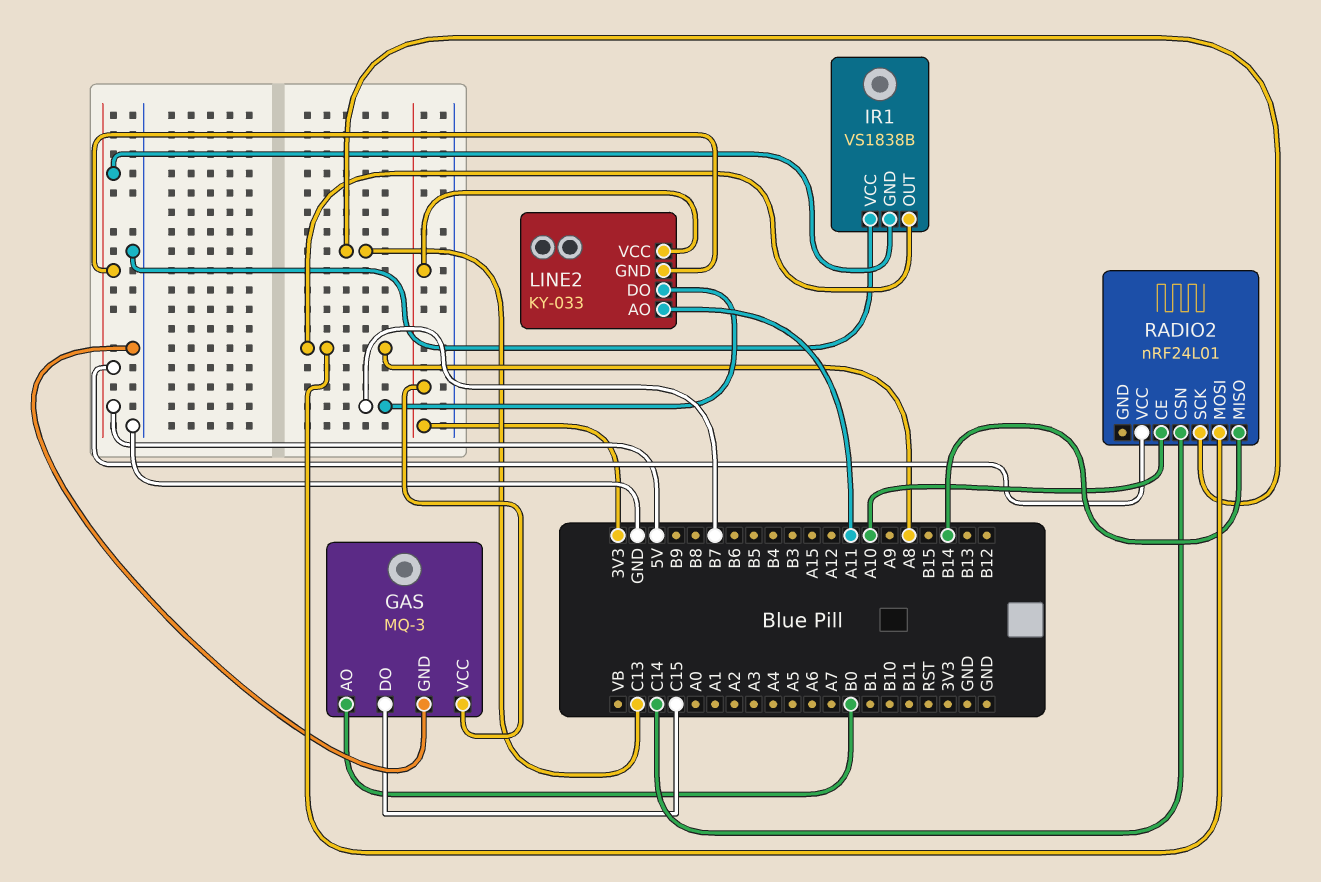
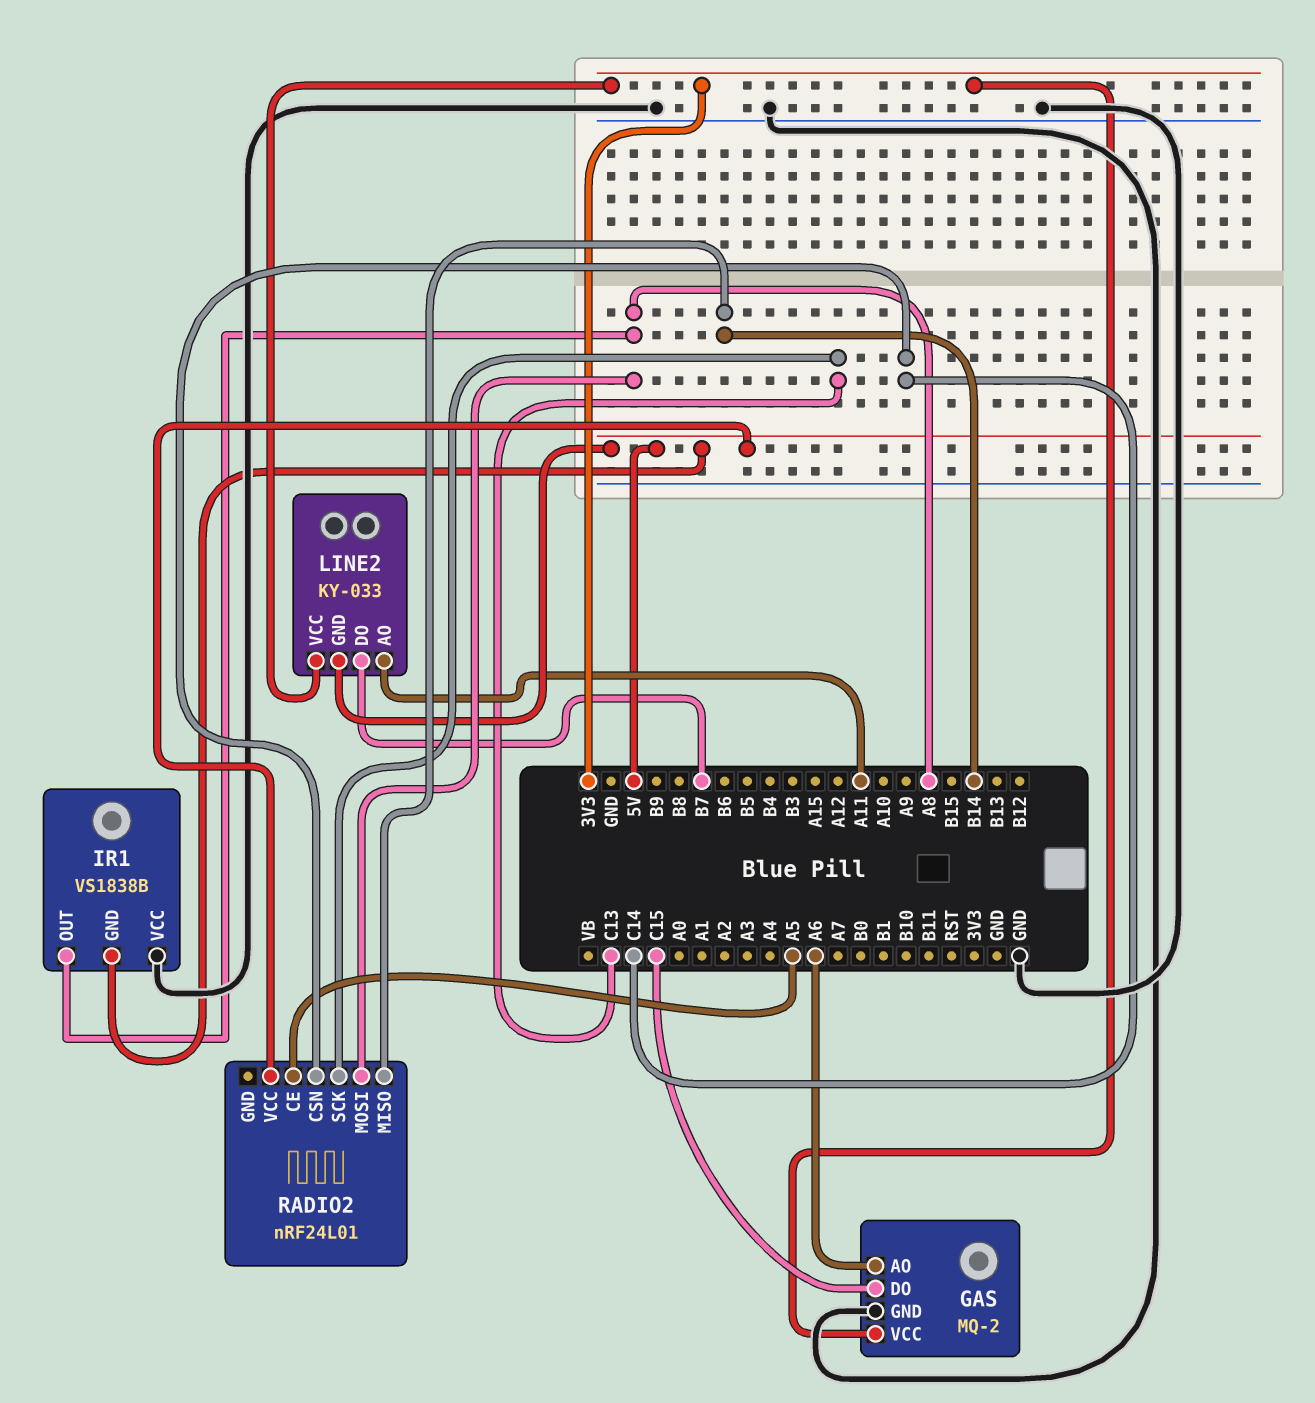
GAS: MQ-3 -> MQ-2
GAS pin AO: B0 -> A6
RADIO2 pin CE: A10 -> A5

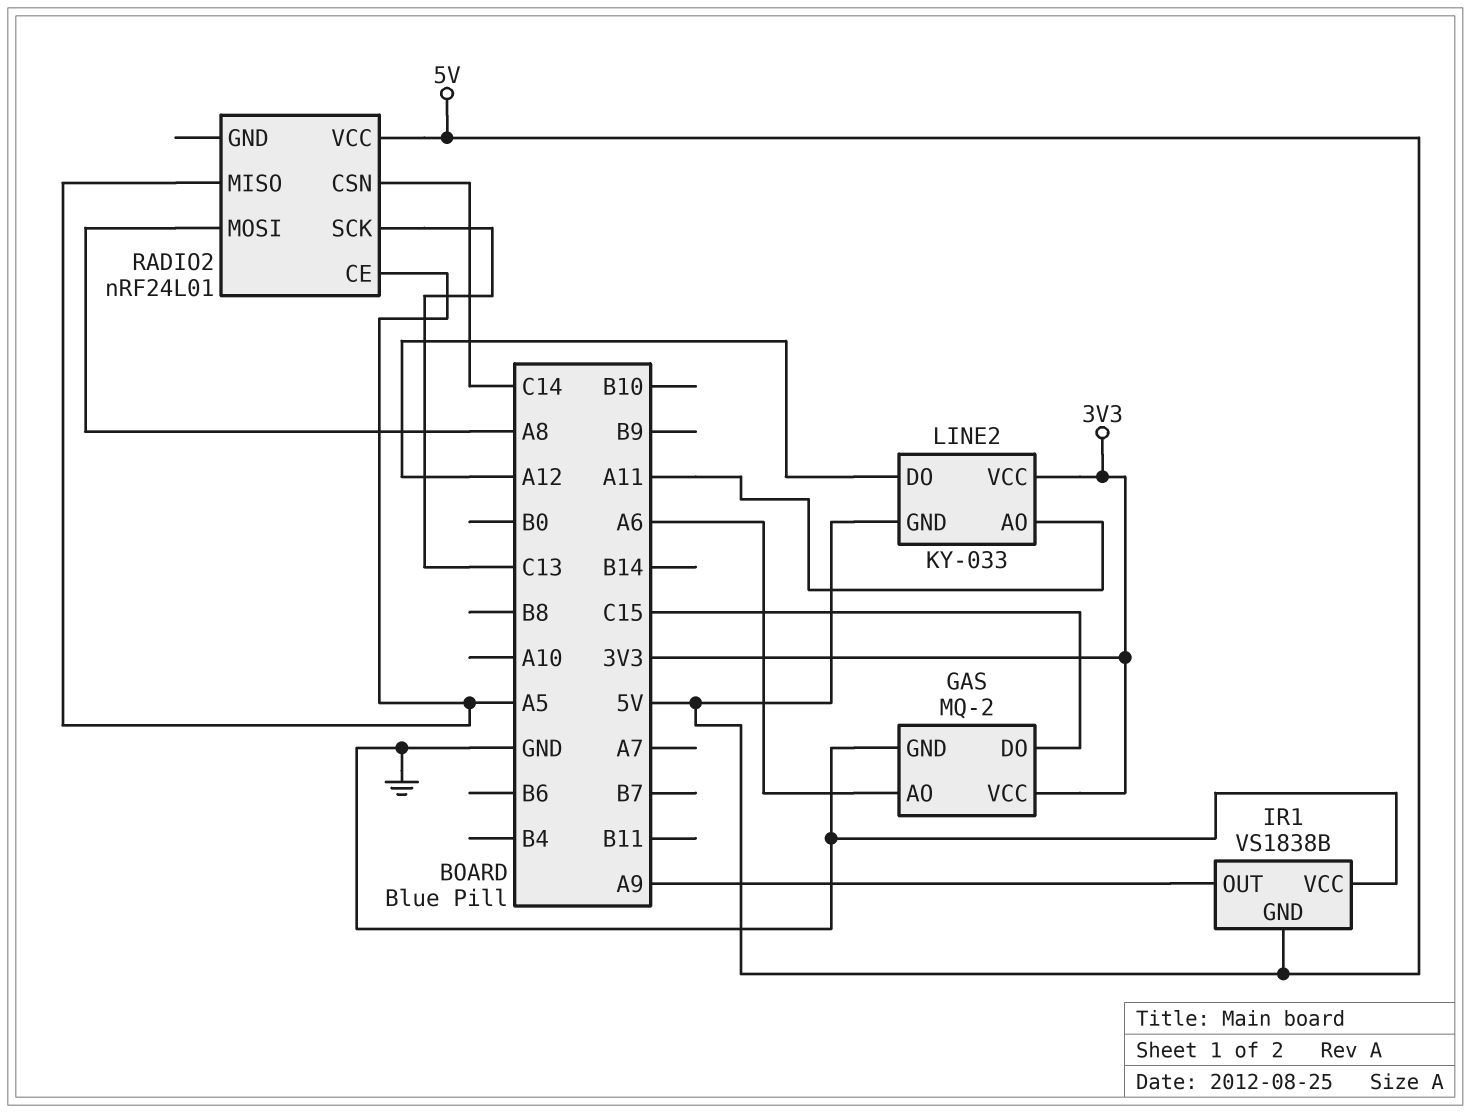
IR1 pin OUT: A8 -> A9
LINE2 pin DO: B7 -> A12
RADIO2 pin MISO: B14 -> A5

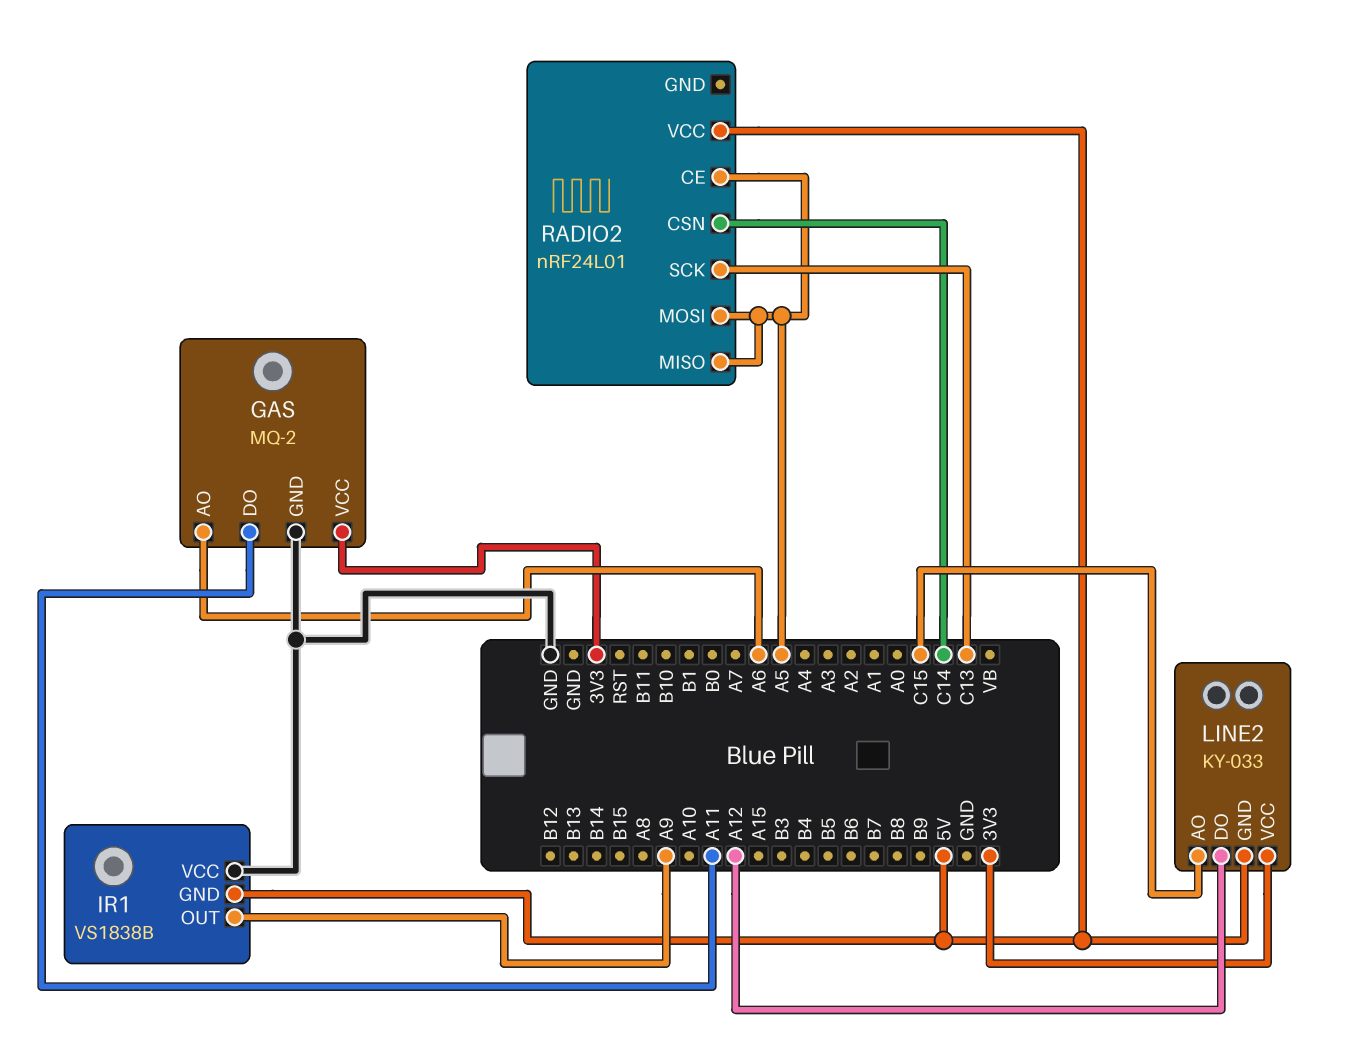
GAS pin DO: C15 -> A11
LINE2 pin AO: A11 -> C15
RADIO2 pin MOSI: A8 -> A5

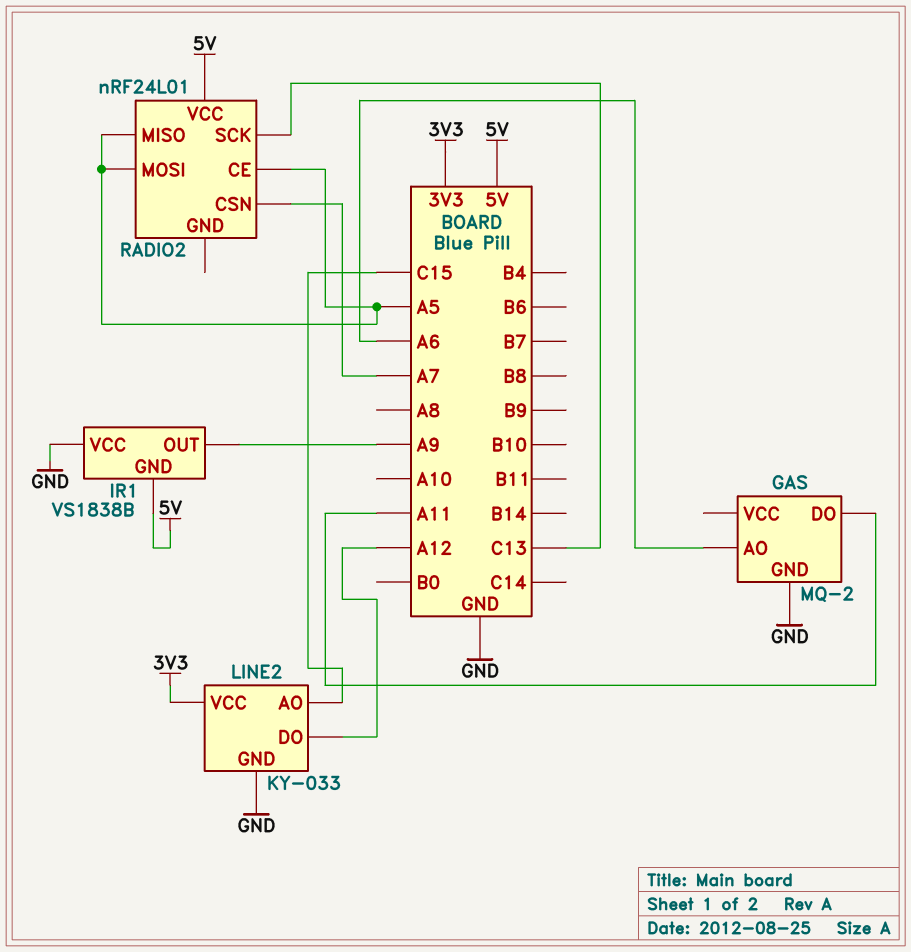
GAS pin VCC: 3V3 -> none
LINE2 pin GND: 5V -> GND
RADIO2 pin CSN: C14 -> A7

